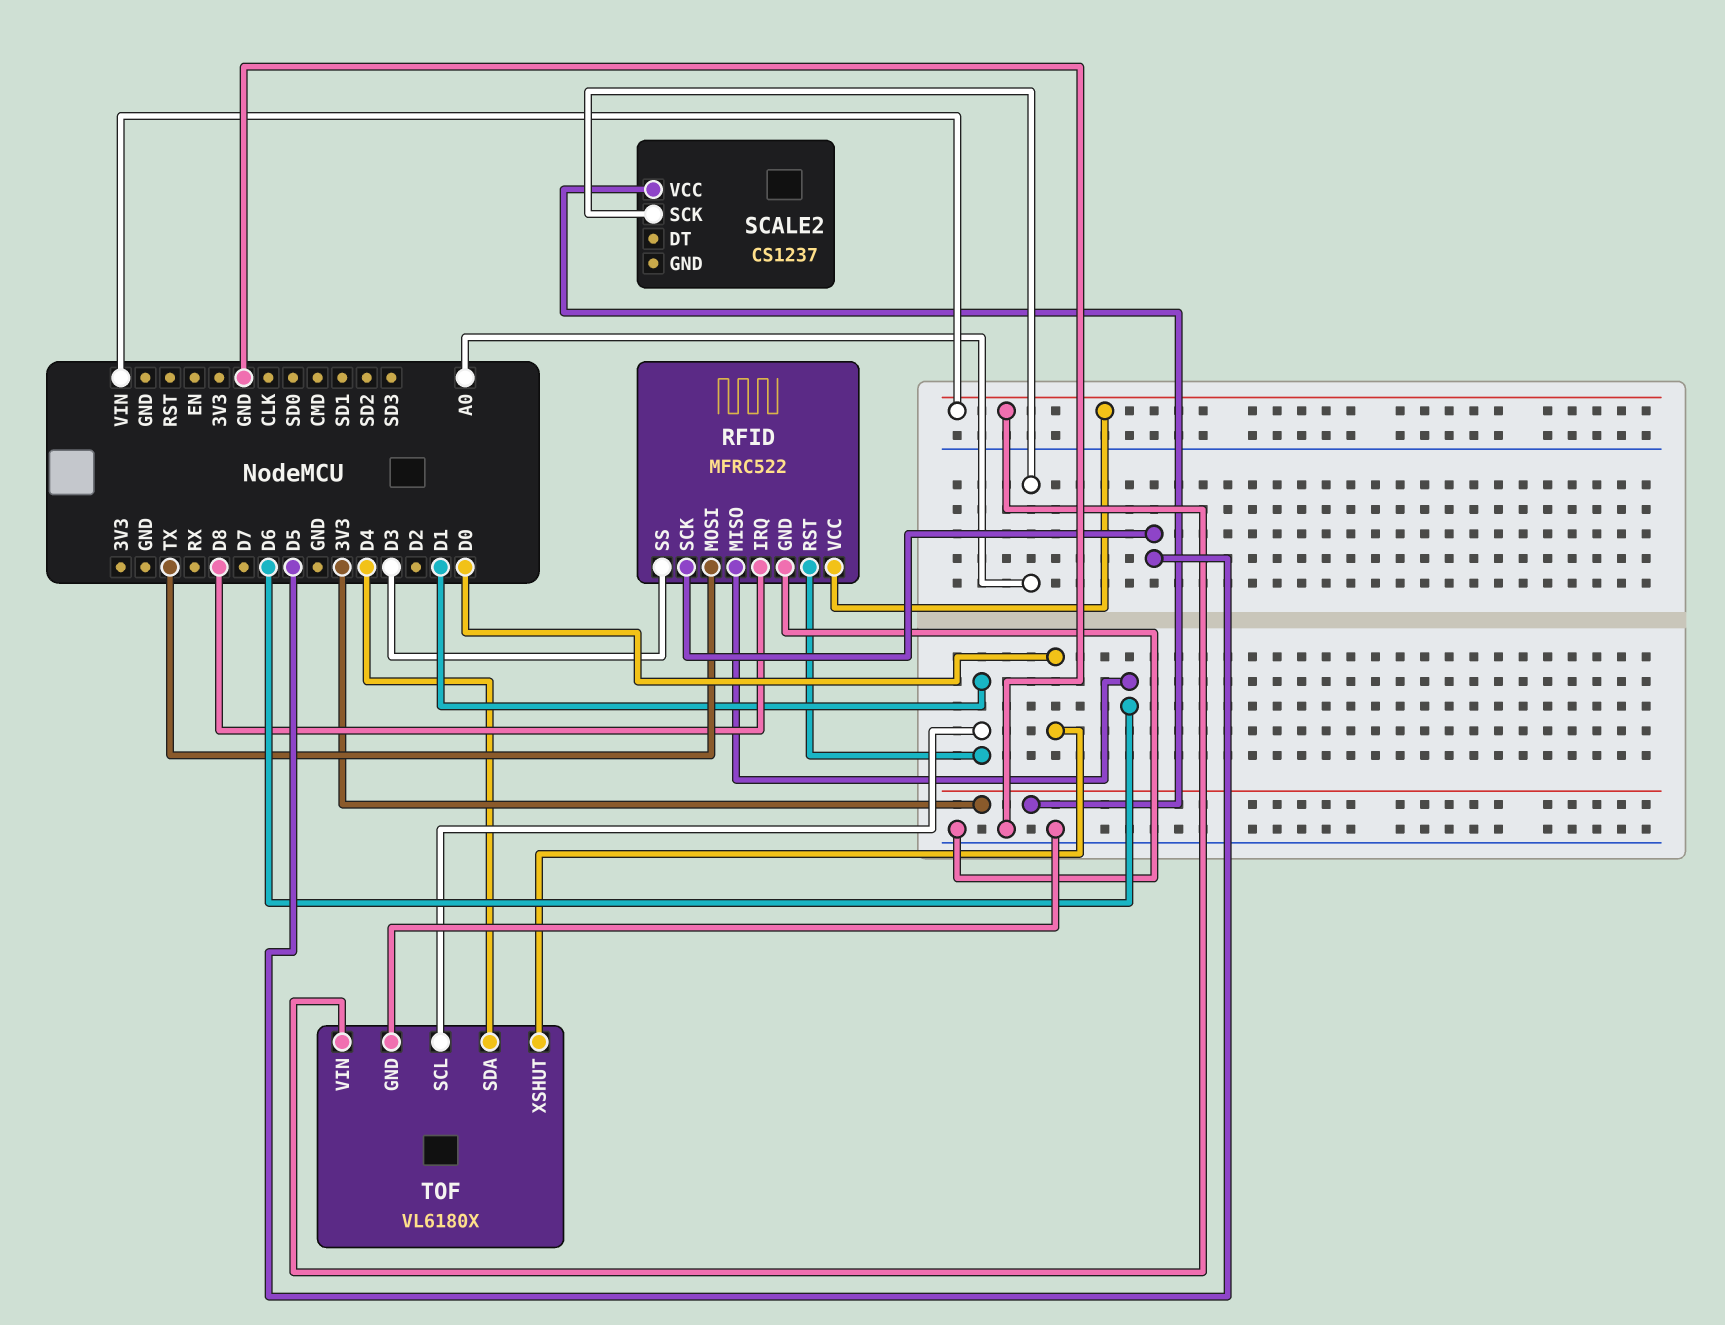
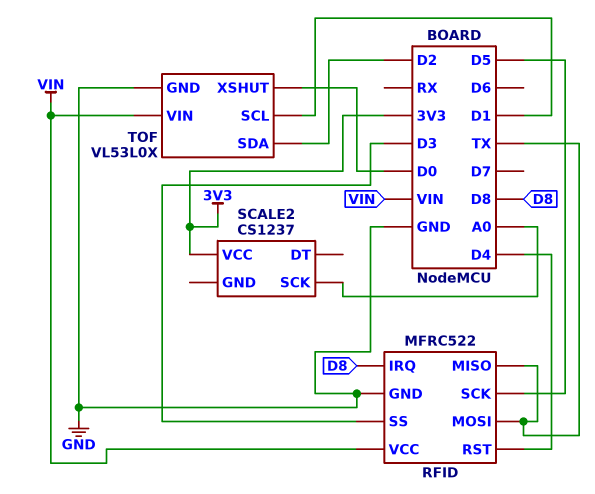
RFID pin MISO: D6 -> TX
RFID pin RST: D1 -> D4
TOF: VL6180X -> VL53L0X
TOF pin SDA: D4 -> D2

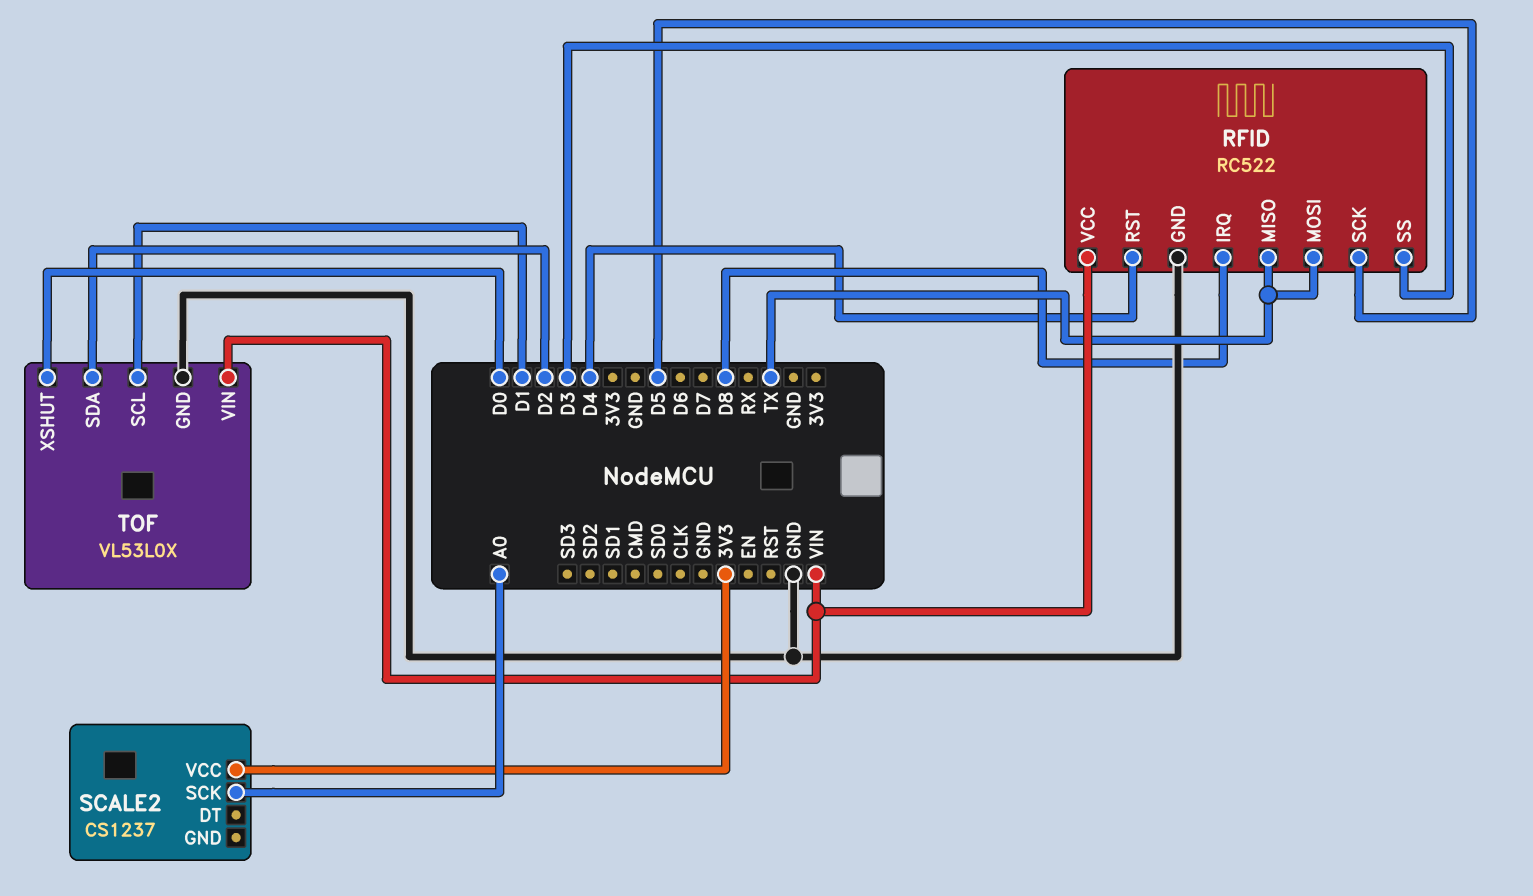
RFID: MFRC522 -> RC522

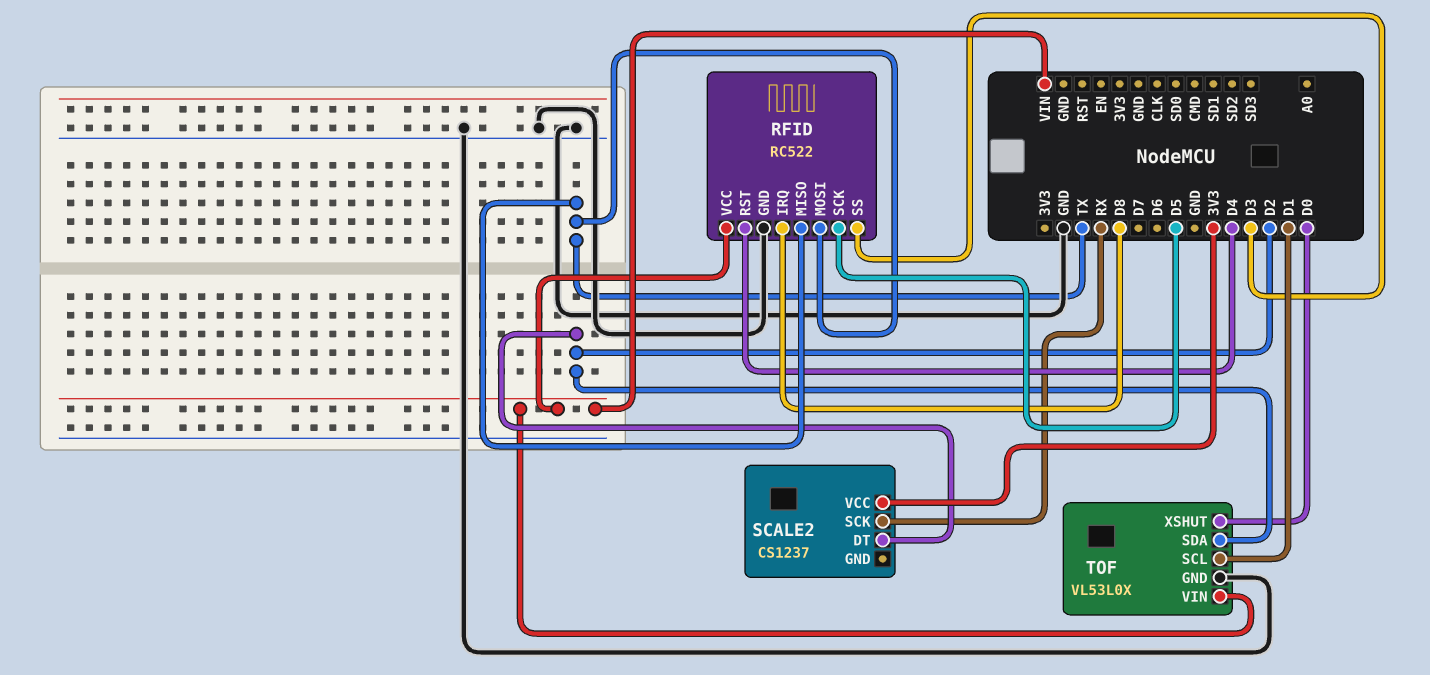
SCALE2 pin DT: none -> D2
SCALE2 pin SCK: A0 -> RX

